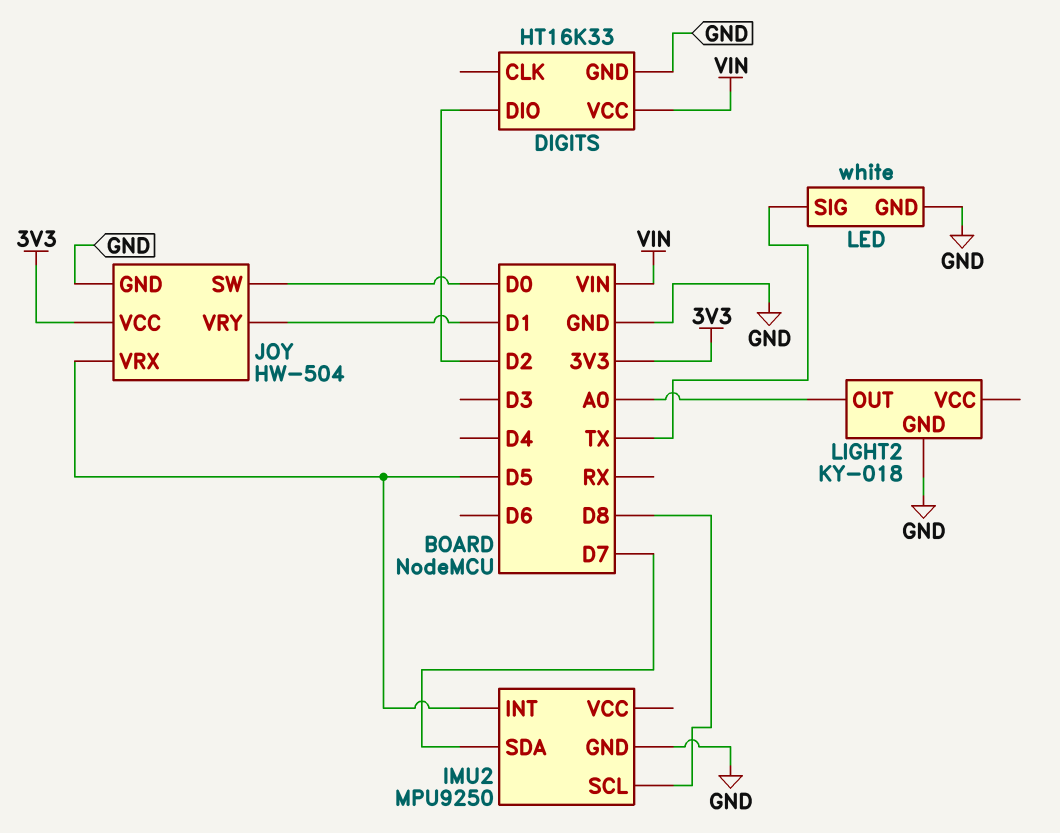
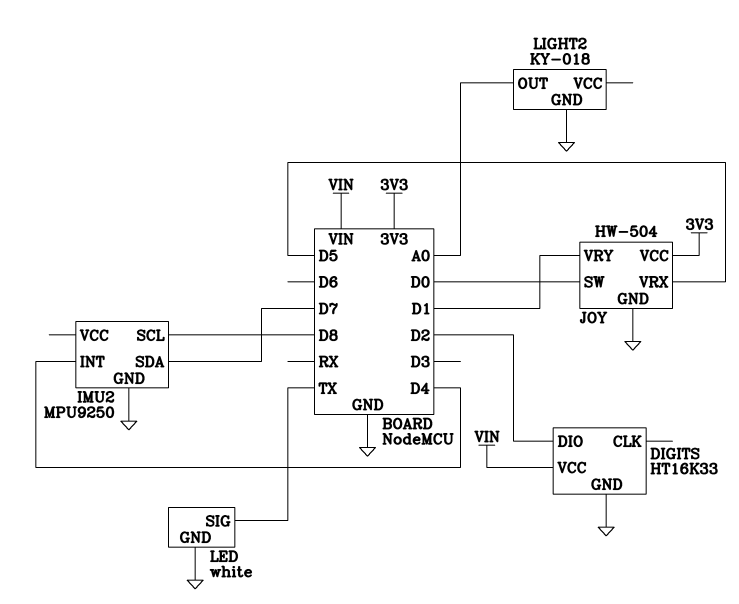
IMU2 pin INT: D5 -> D4

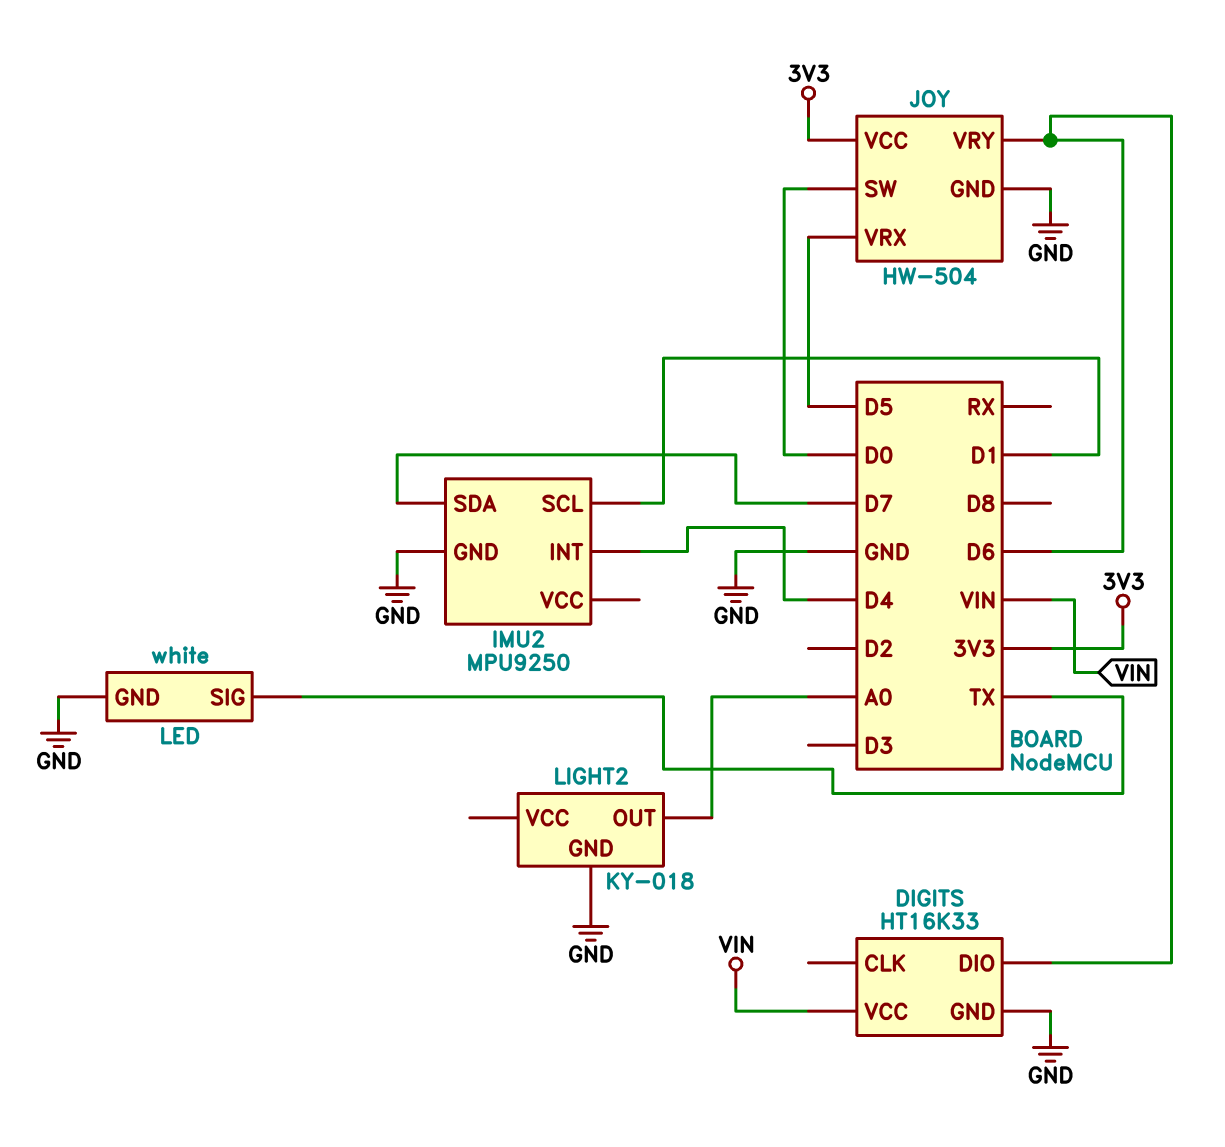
DIGITS pin DIO: D2 -> D6
IMU2 pin SCL: D8 -> D1
JOY pin VRY: D1 -> D6

